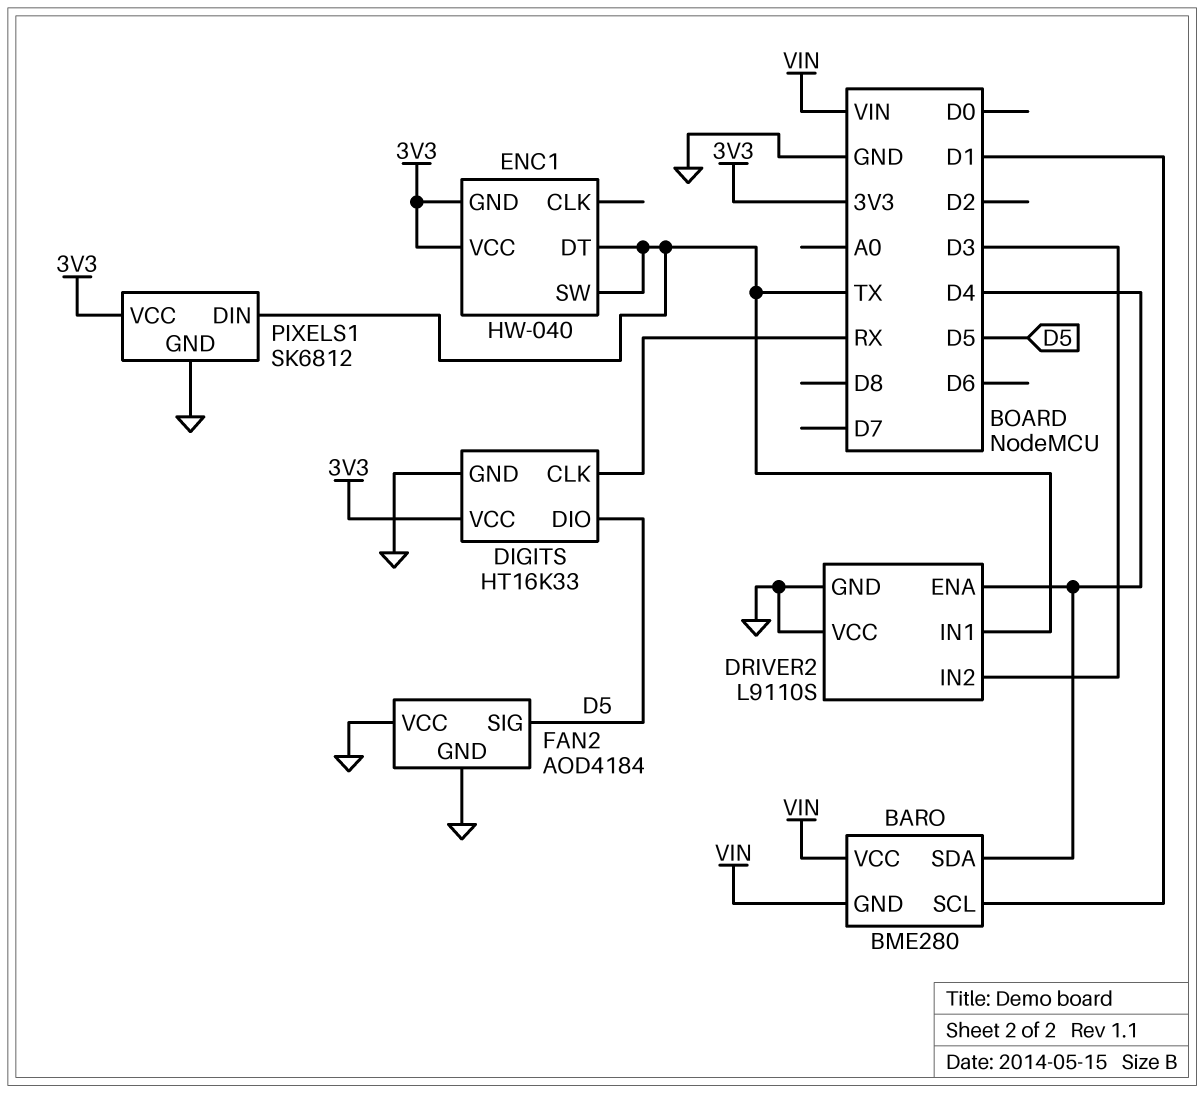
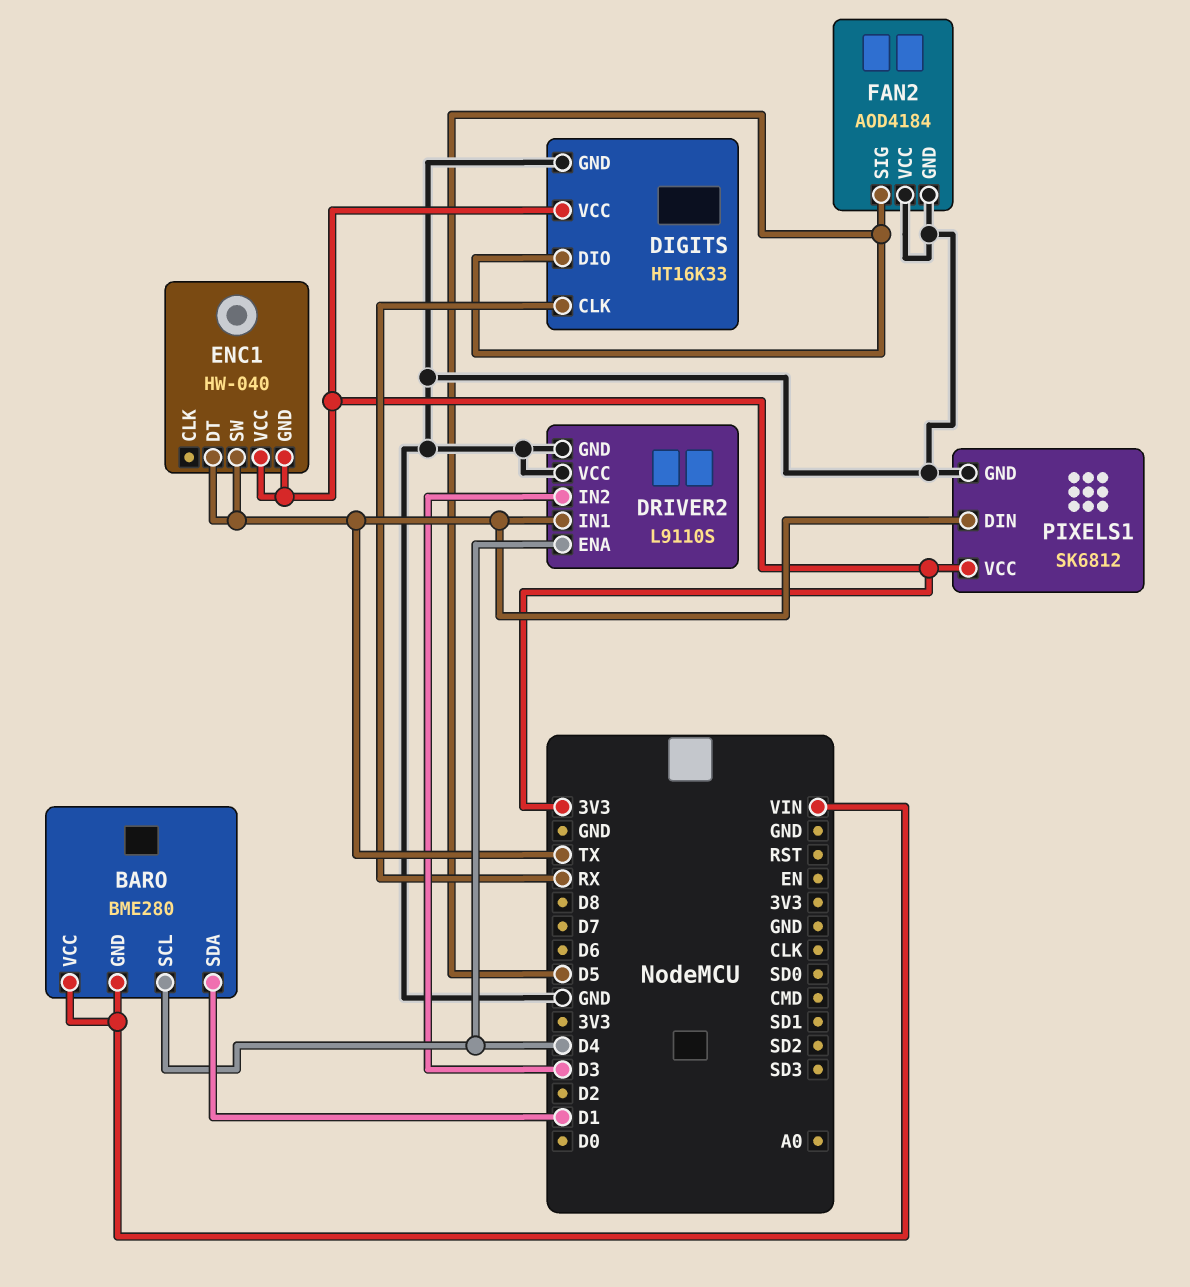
BARO pin SCL: D1 -> D4
BARO pin SDA: D4 -> D1

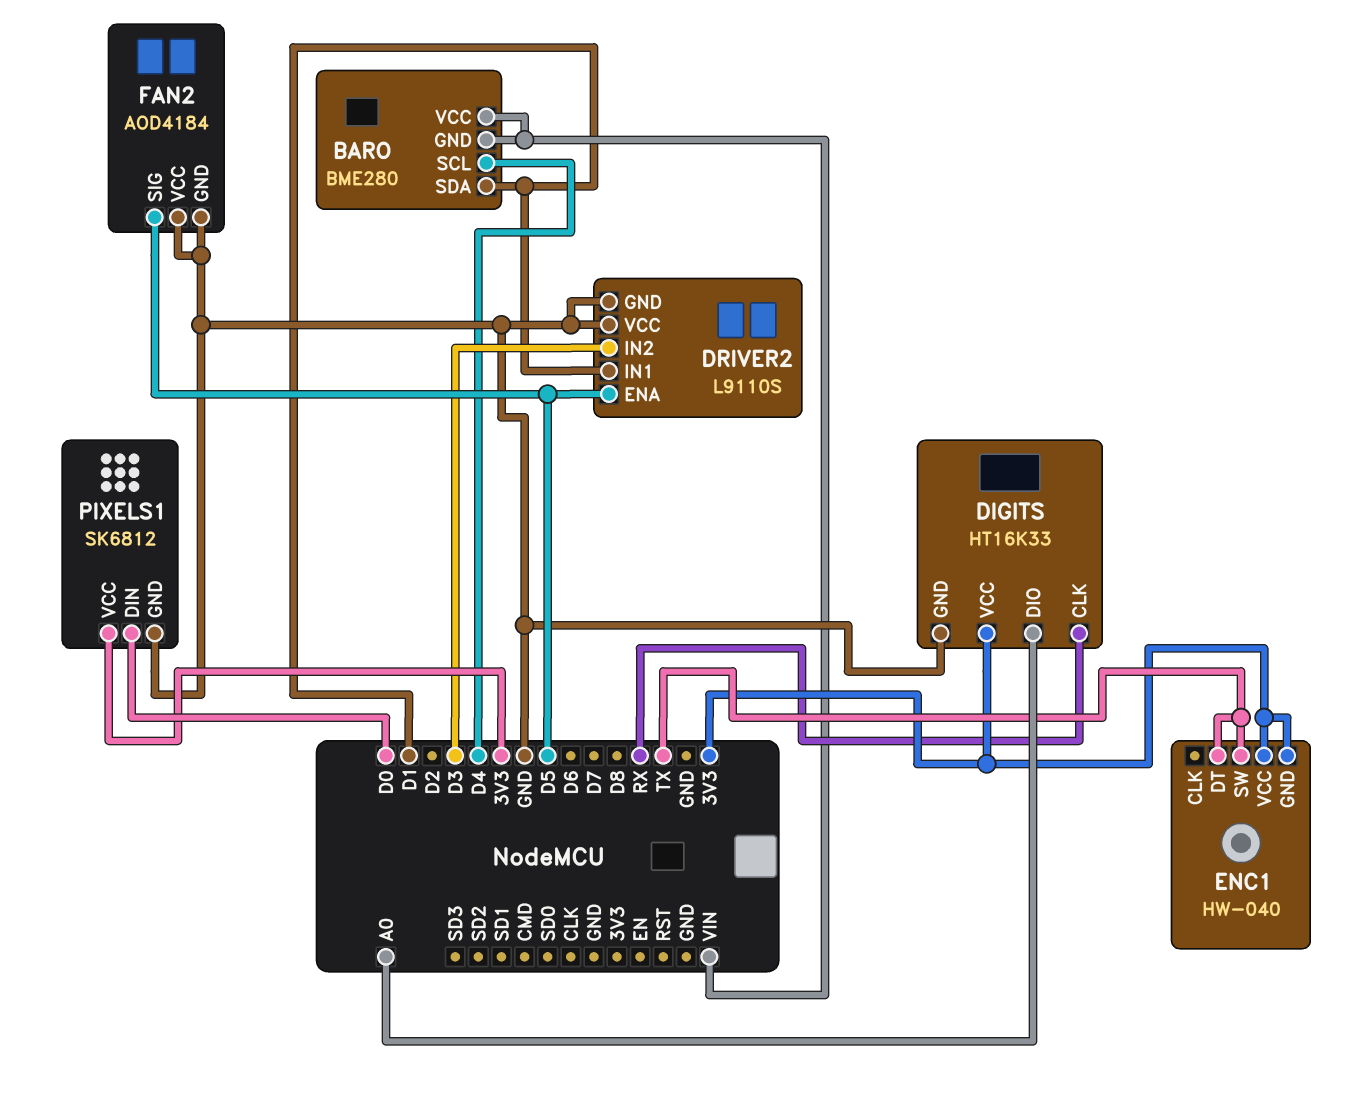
DIGITS pin DIO: D5 -> A0
DRIVER2 pin ENA: D4 -> D5
DRIVER2 pin IN1: TX -> D1
PIXELS1 pin DIN: TX -> D0

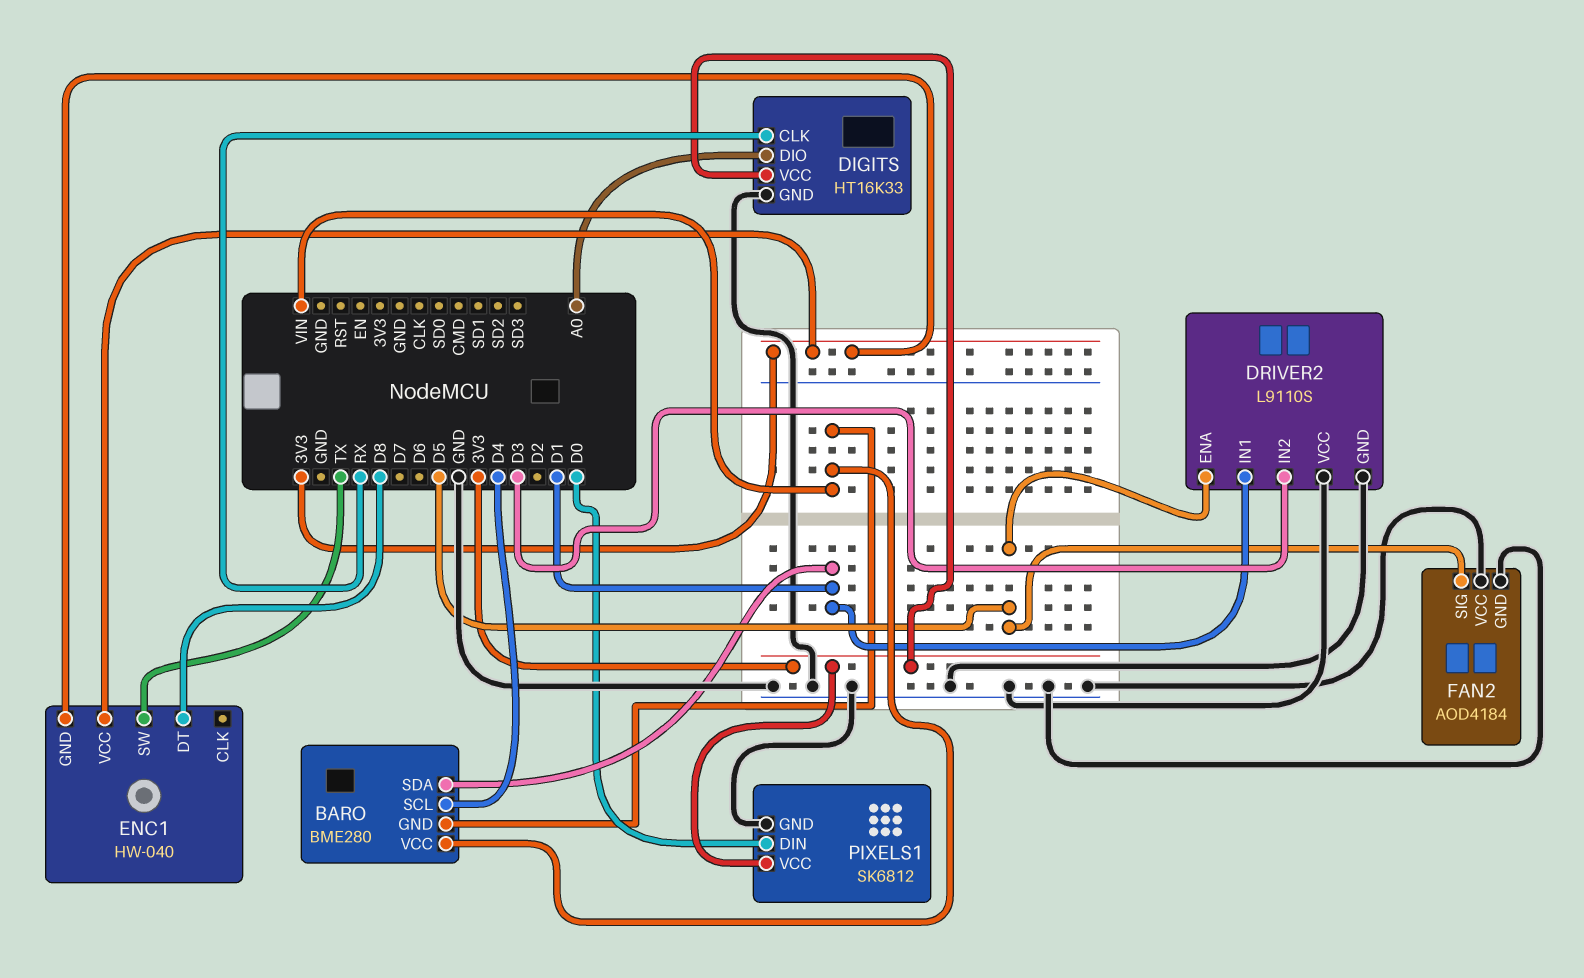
ENC1 pin DT: TX -> D8

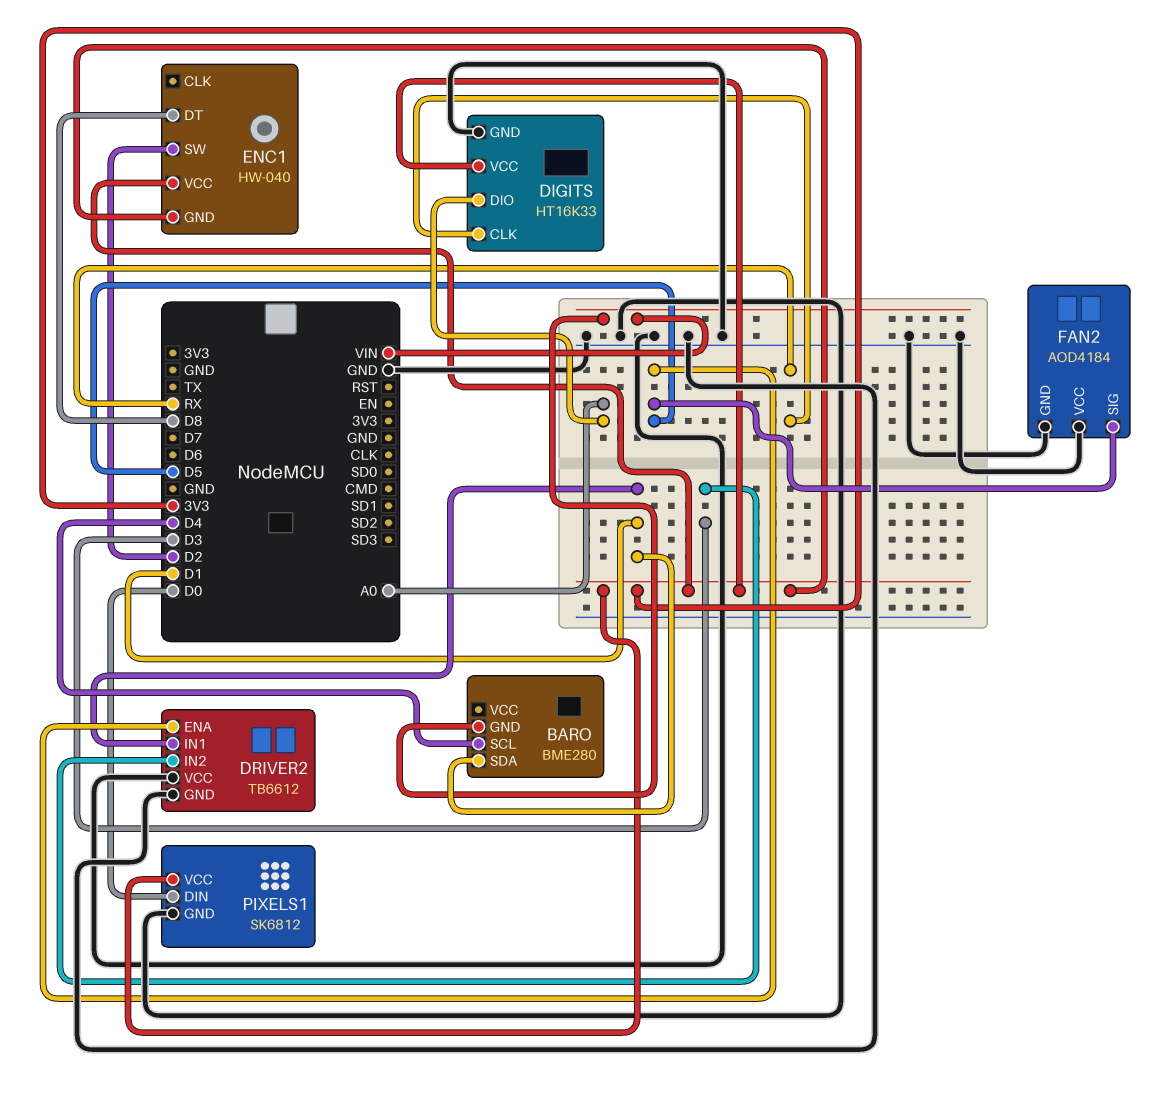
BARO pin VCC: VIN -> none
DRIVER2: L9110S -> TB6612
ENC1 pin SW: TX -> D2

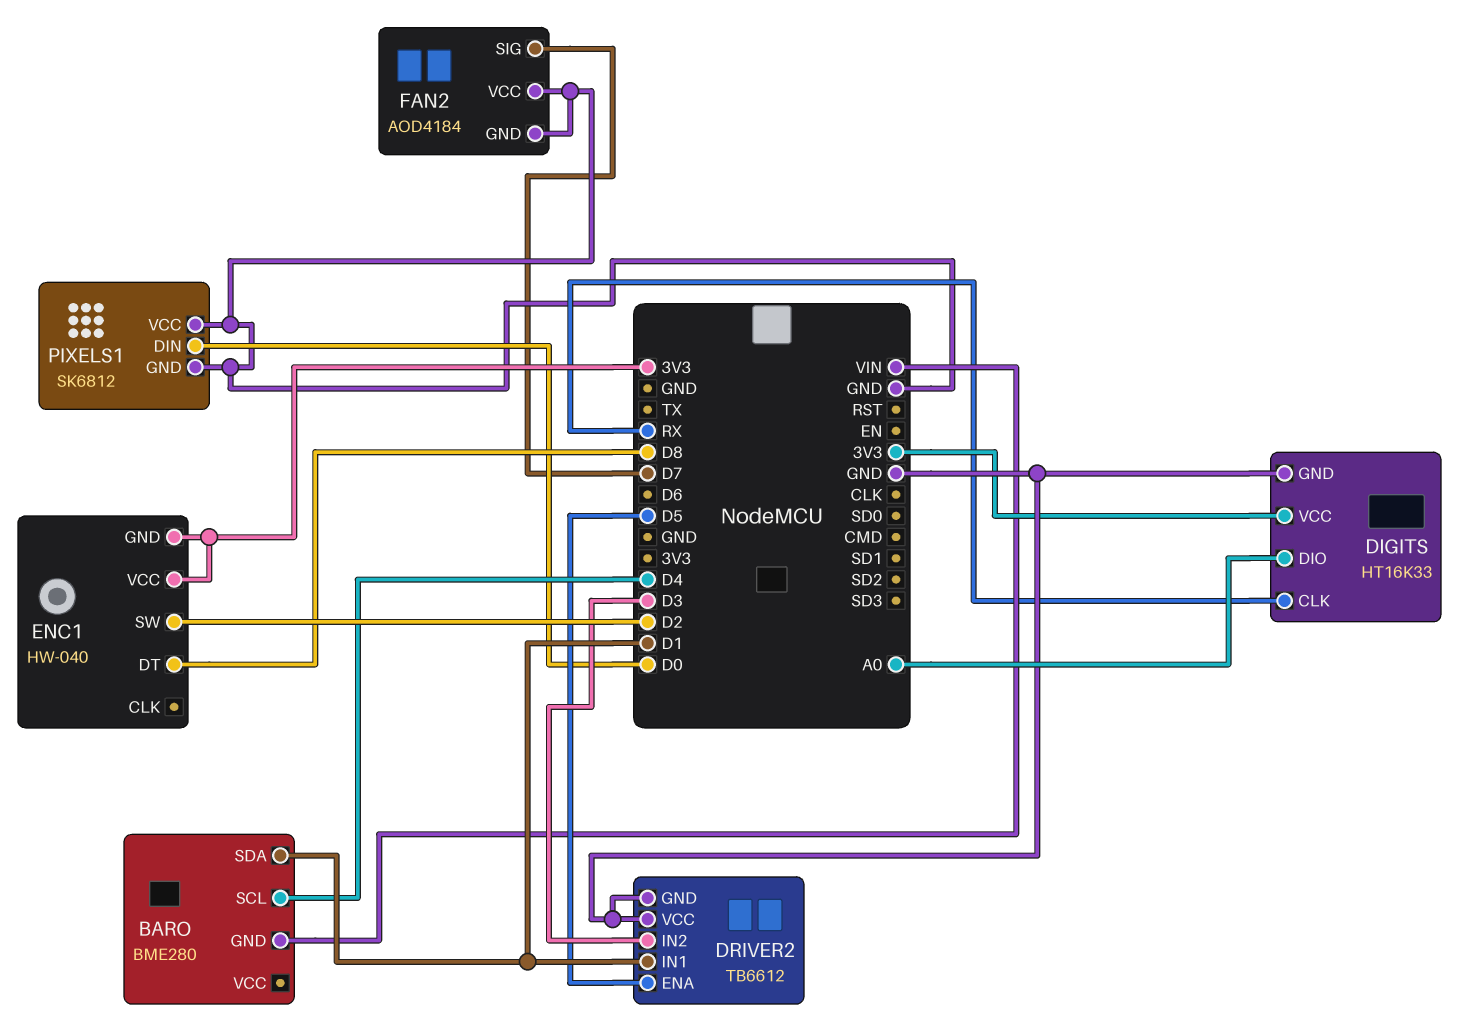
FAN2 pin SIG: D5 -> D7
PIXELS1 pin VCC: 3V3 -> GND

